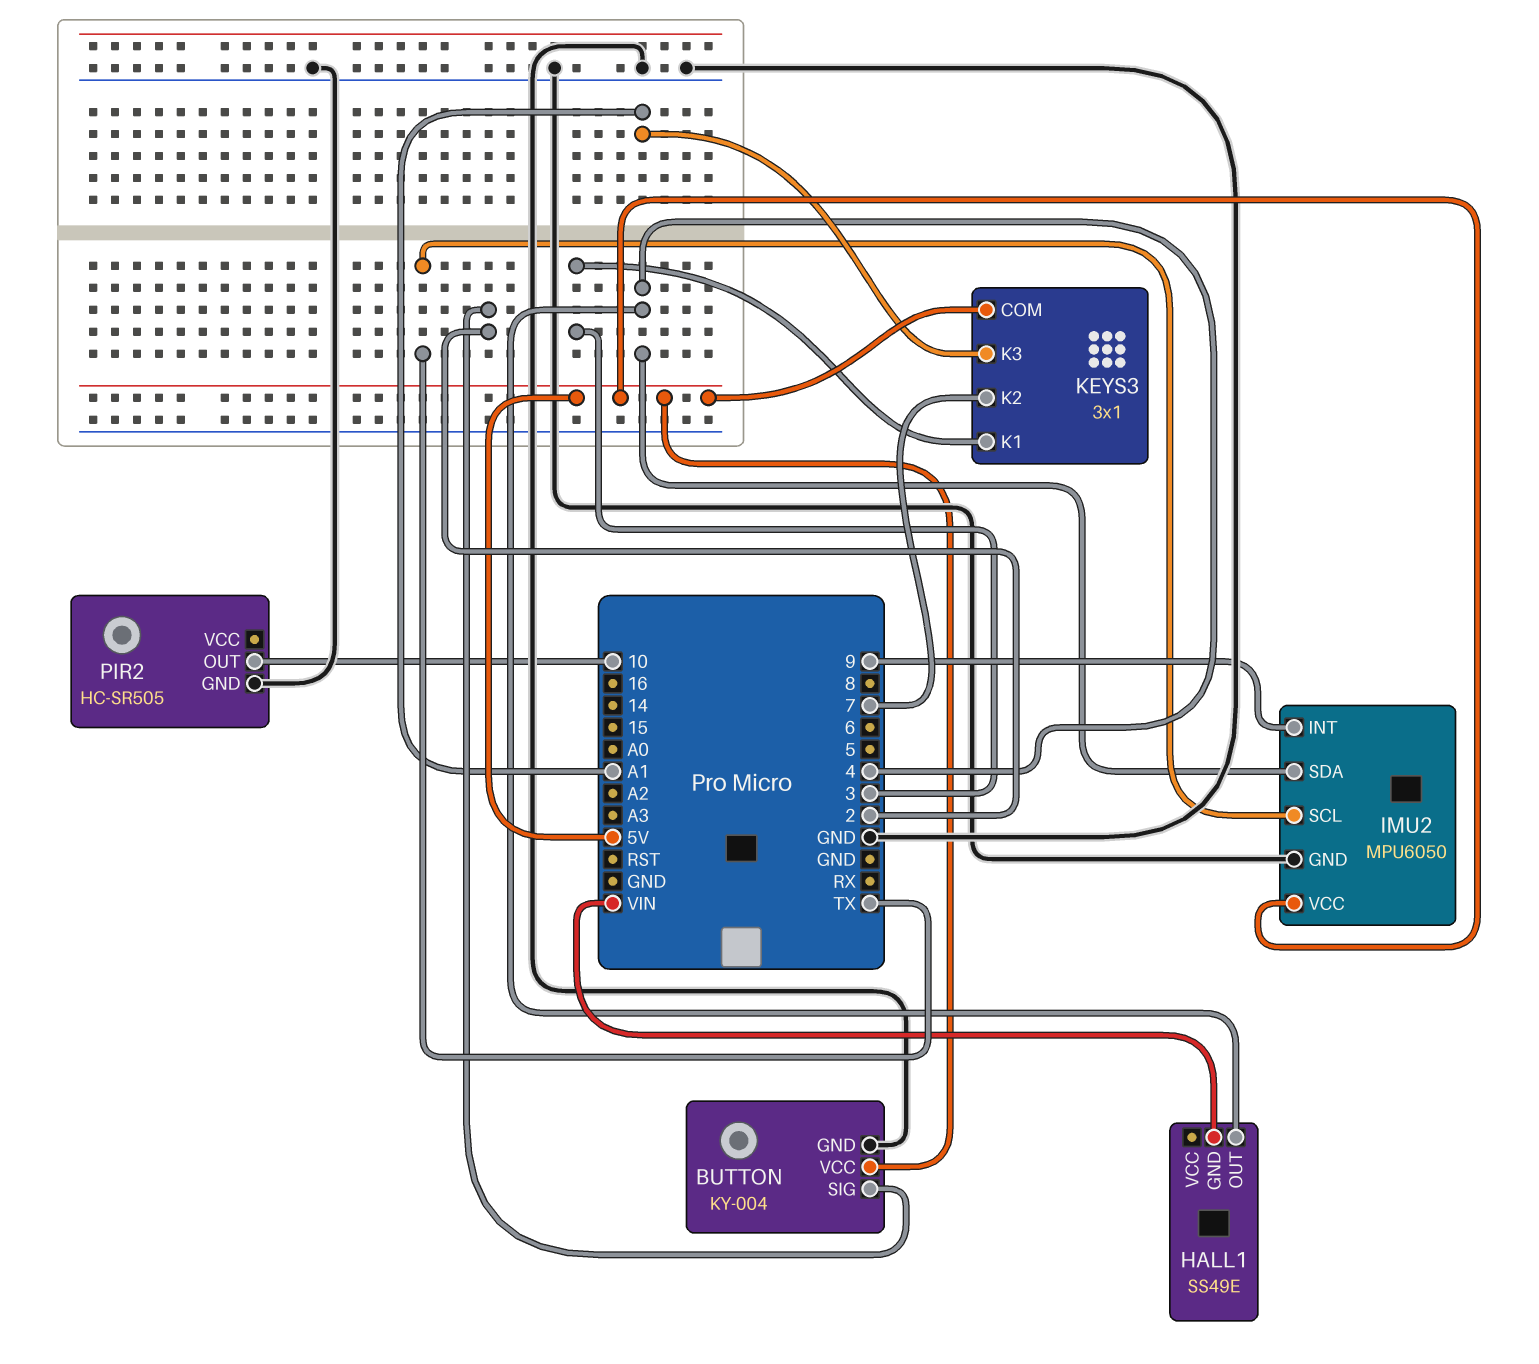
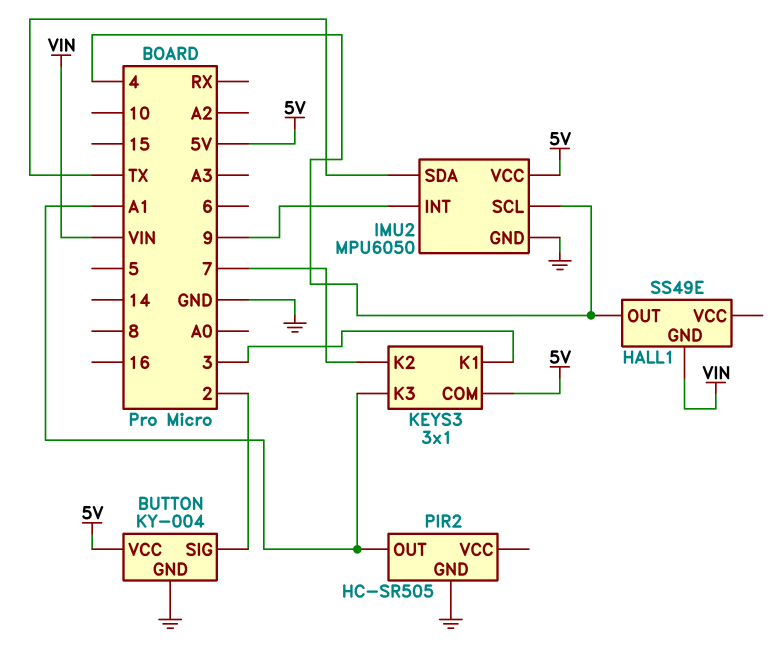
IMU2 pin SCL: TX -> 4
IMU2 pin SDA: 4 -> TX
PIR2 pin OUT: 10 -> A1

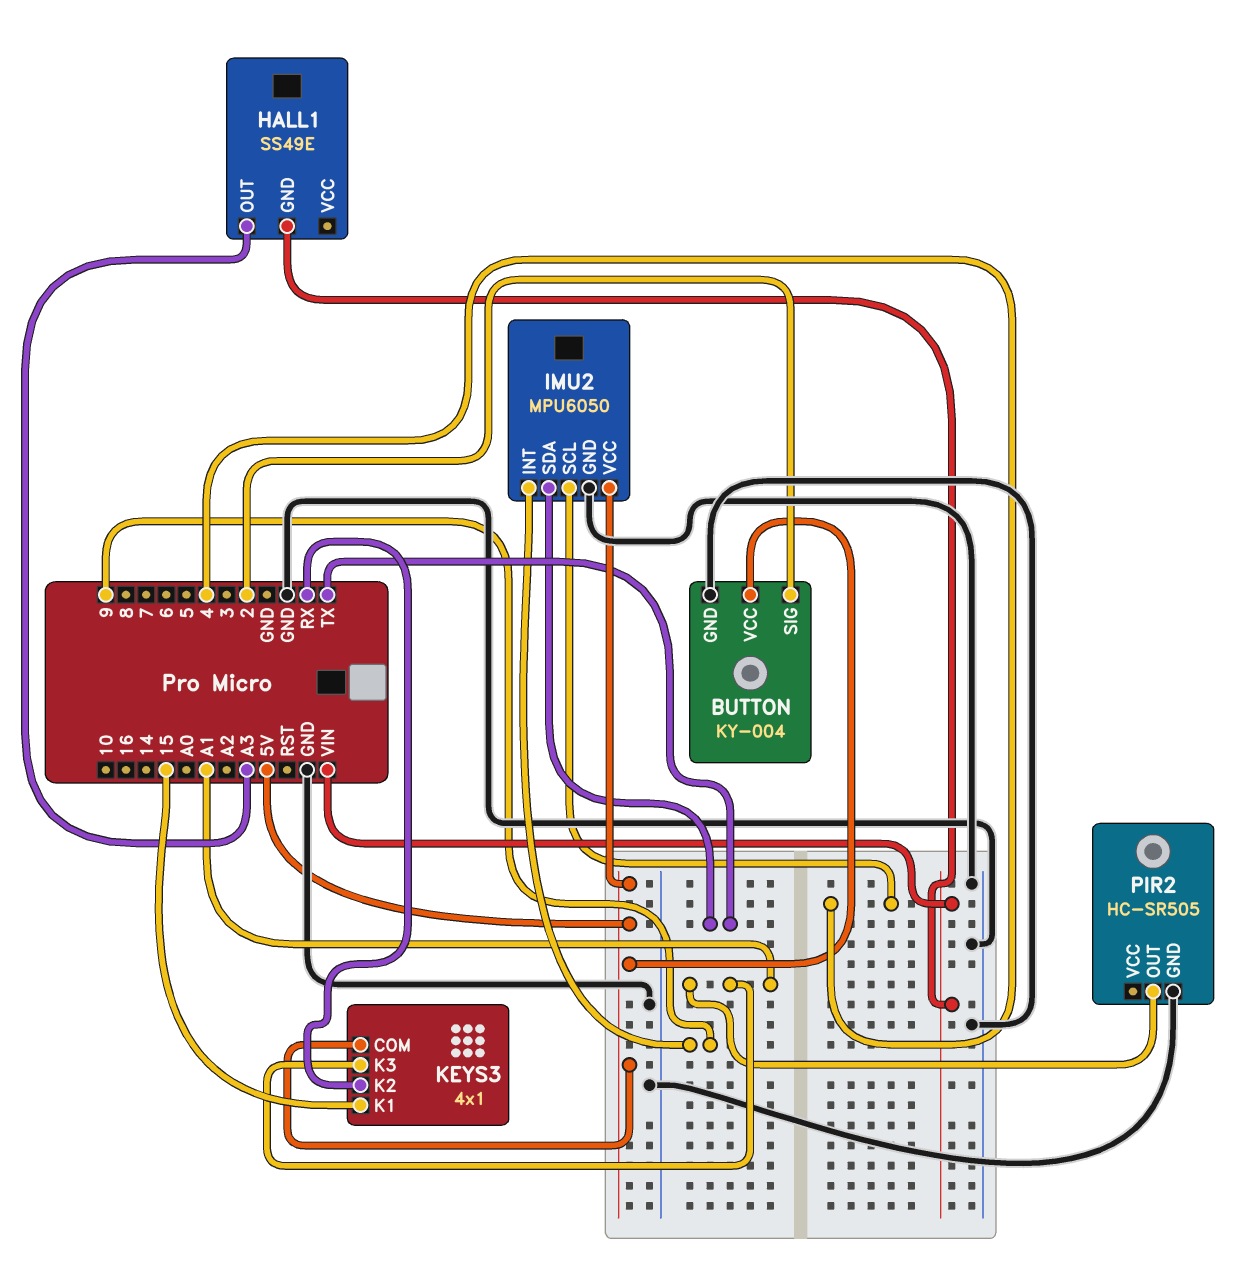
HALL1 pin OUT: 4 -> A3
KEYS3: 3x1 -> 4x1
KEYS3 pin K1: 3 -> 15
KEYS3 pin K2: 7 -> RX

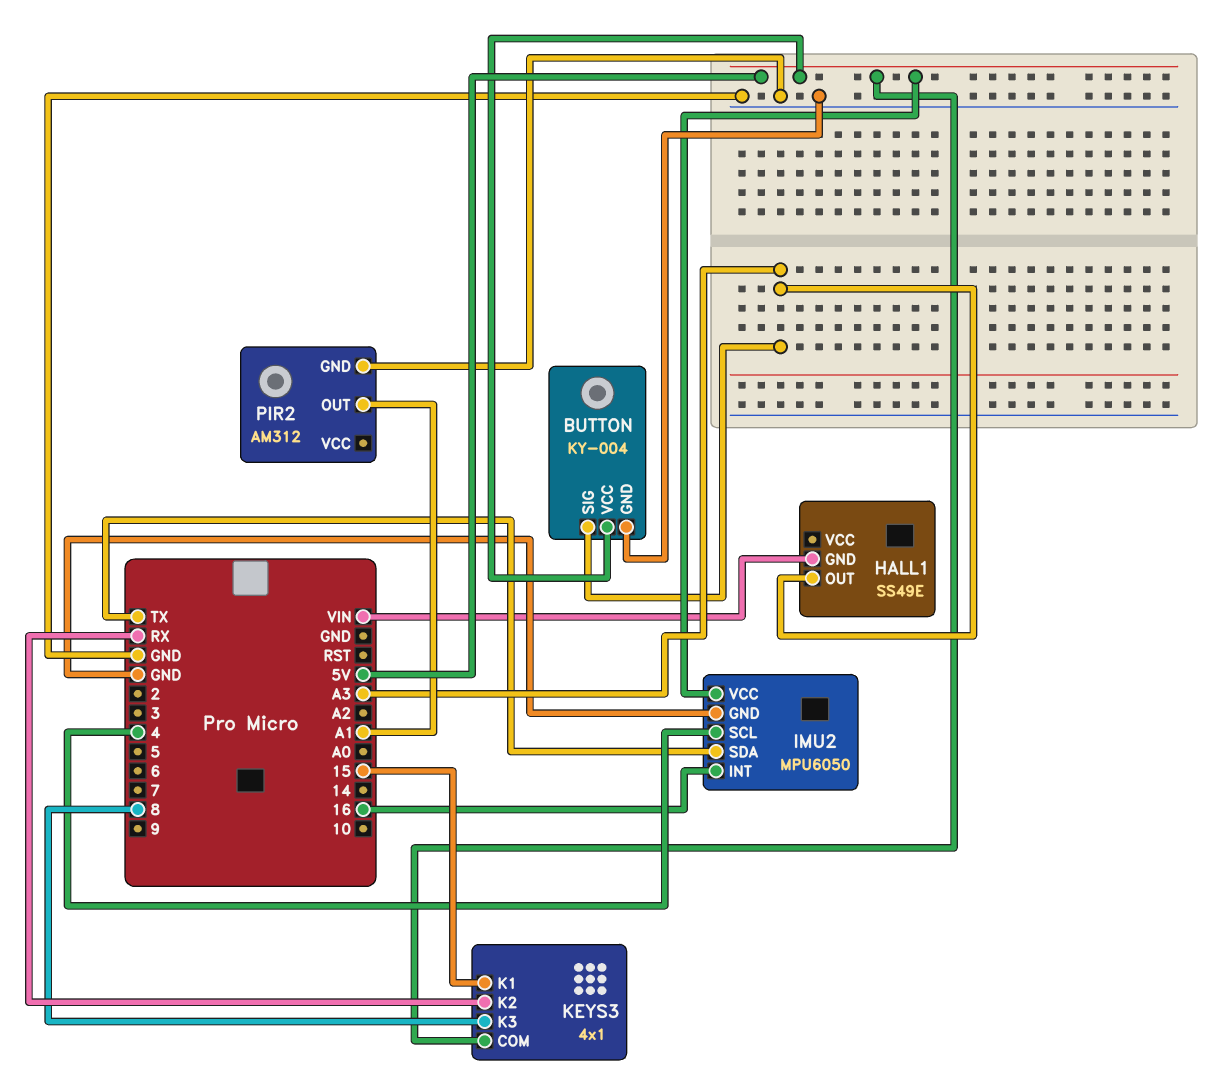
BUTTON pin SIG: 2 -> A3
IMU2 pin INT: 9 -> 16
KEYS3 pin K3: A1 -> 8
PIR2: HC-SR505 -> AM312

